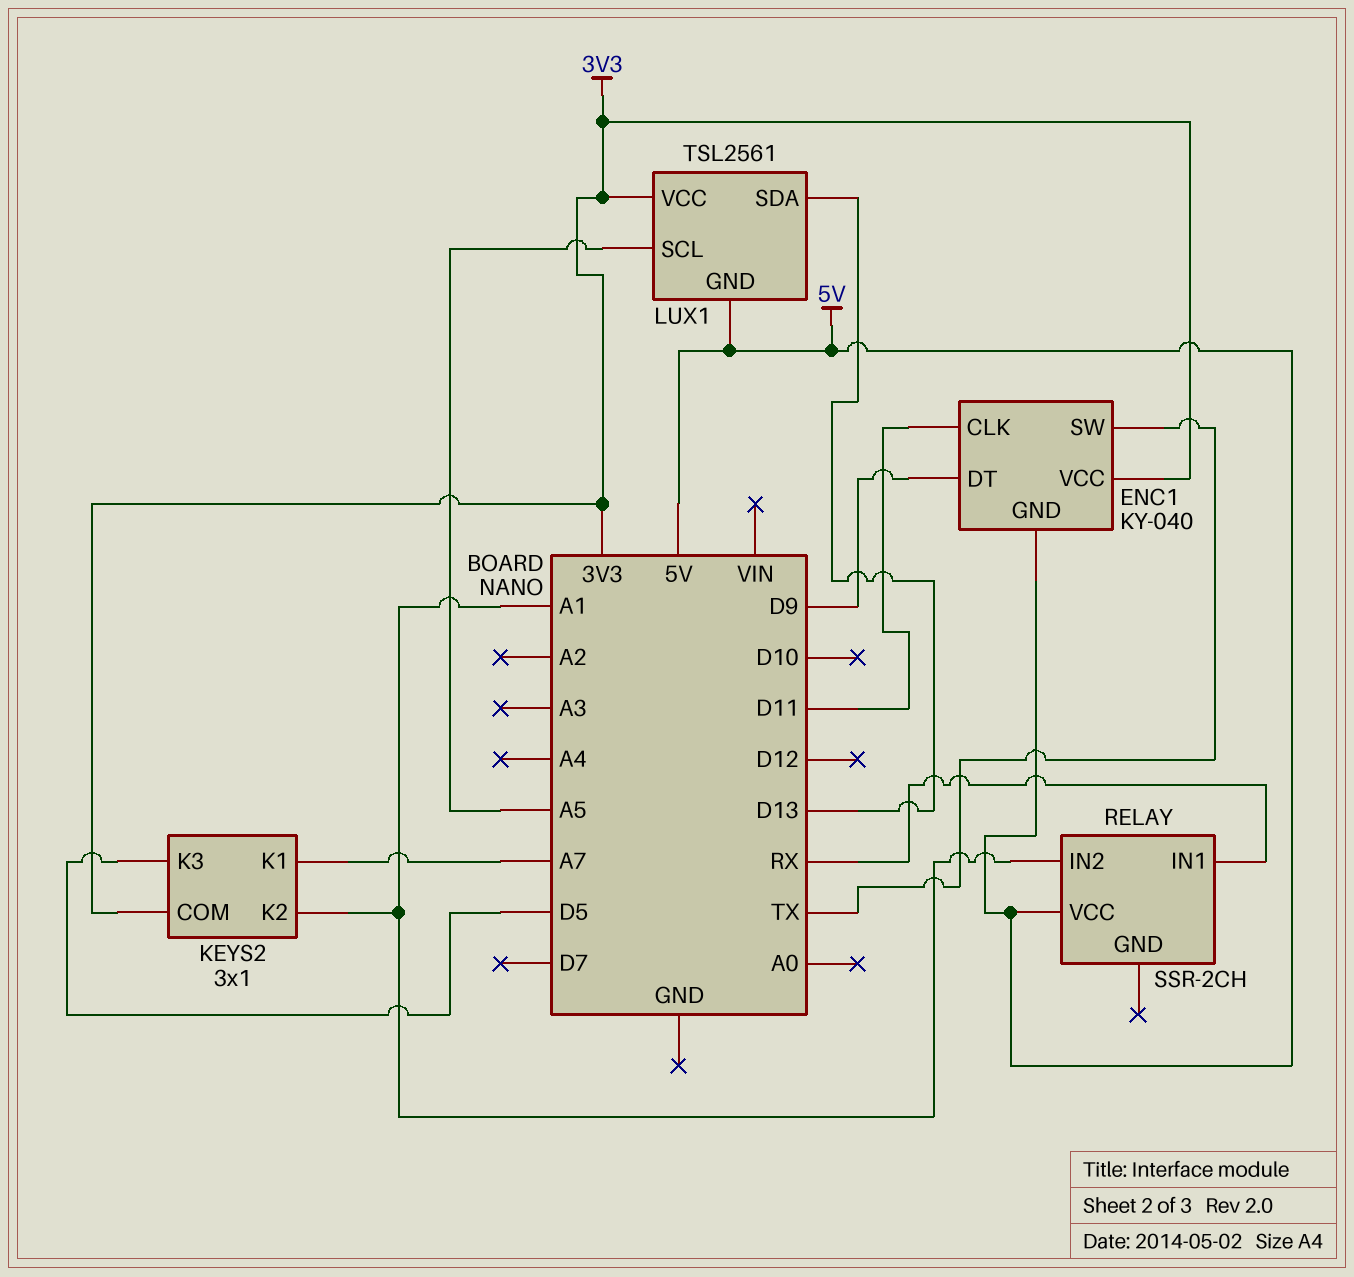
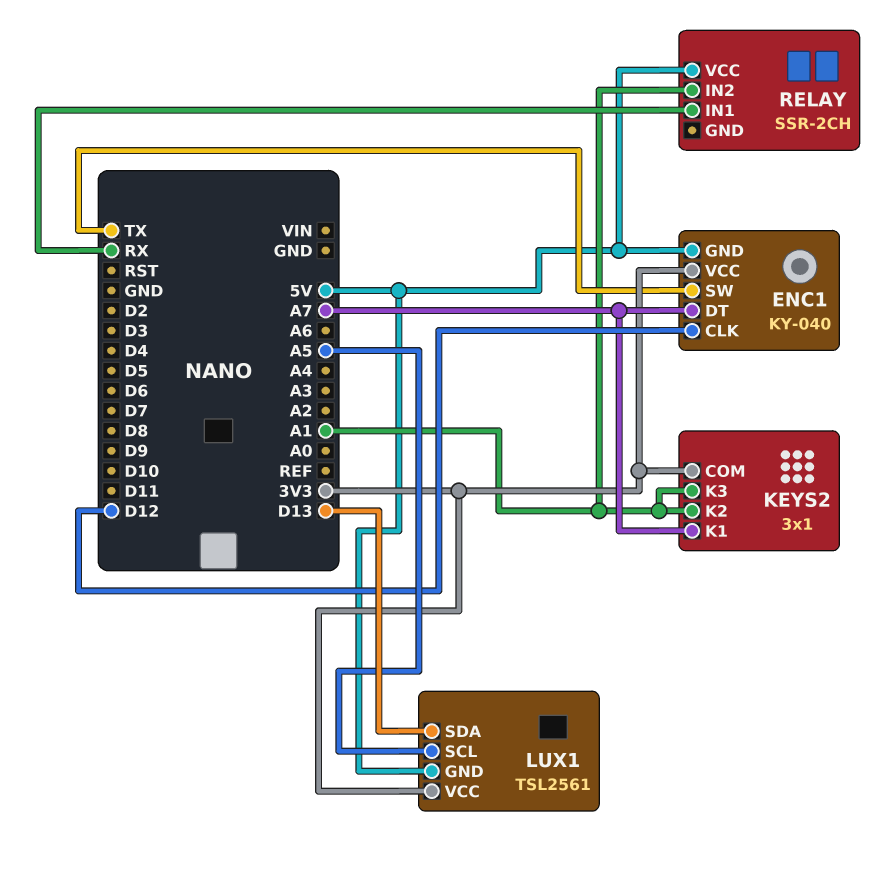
ENC1 pin CLK: D11 -> D12
ENC1 pin DT: D9 -> A7
KEYS2 pin K3: D5 -> A1

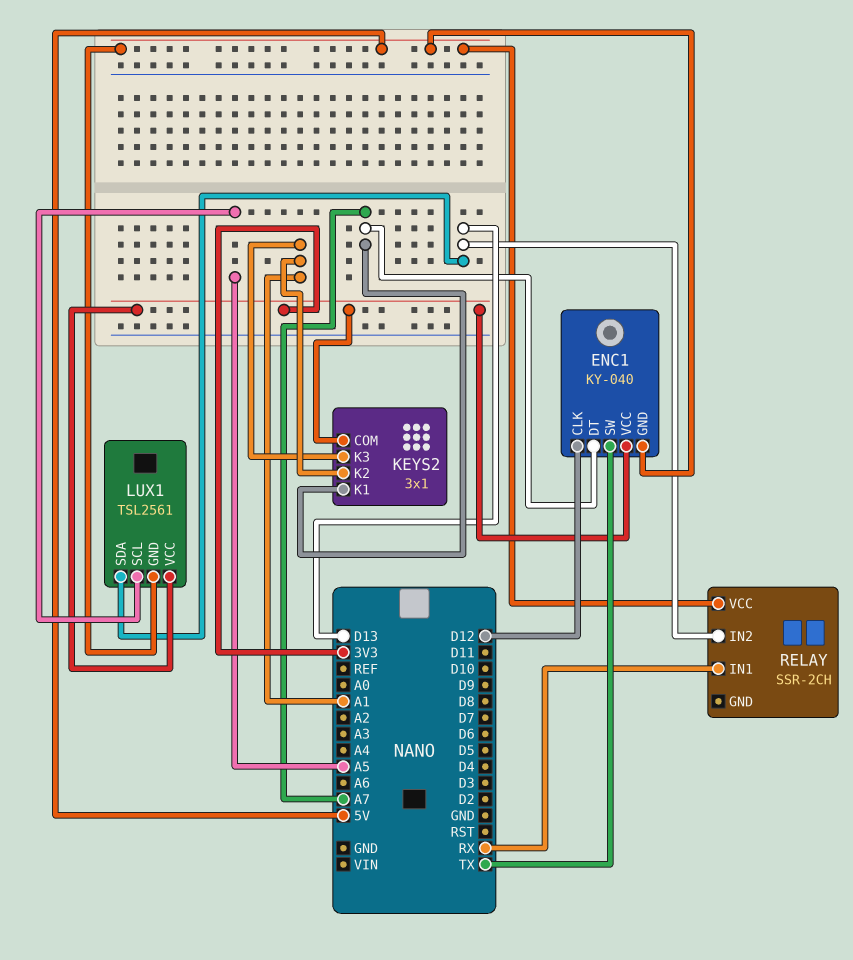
RELAY pin IN2: A1 -> D13

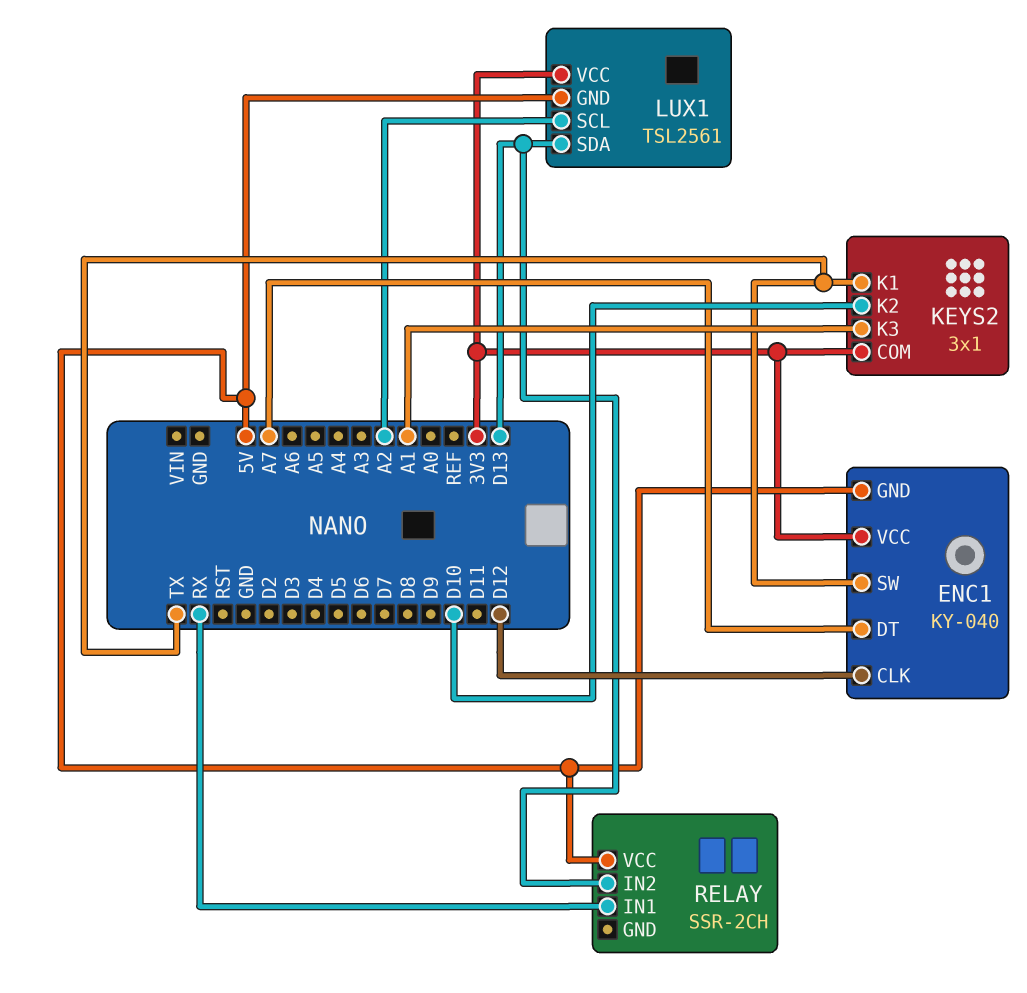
KEYS2 pin K1: A7 -> TX
KEYS2 pin K2: A1 -> D10
LUX1 pin SCL: A5 -> A2

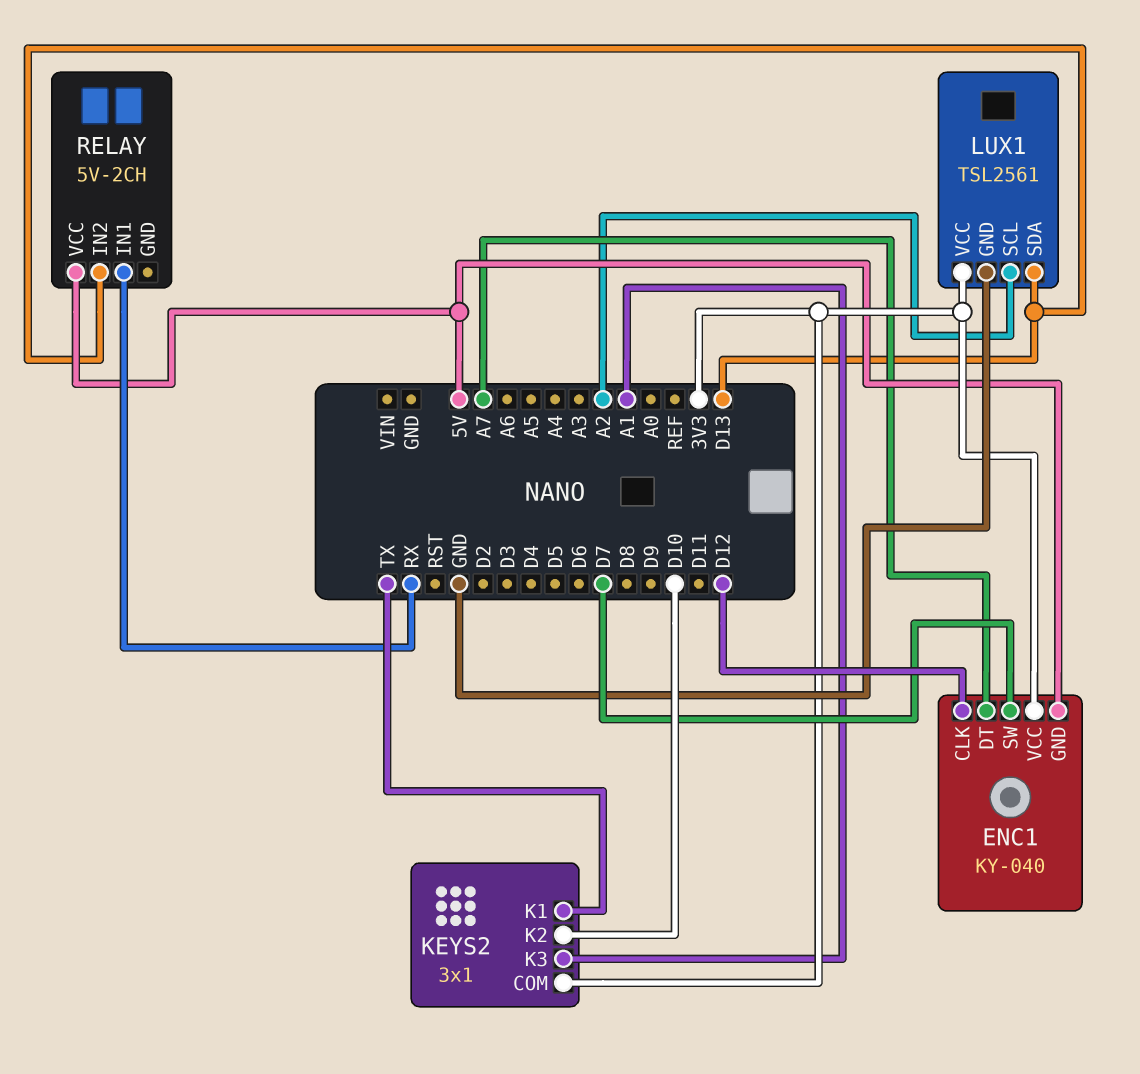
ENC1 pin SW: TX -> D7
LUX1 pin GND: 5V -> GND
RELAY: SSR-2CH -> 5V-2CH

